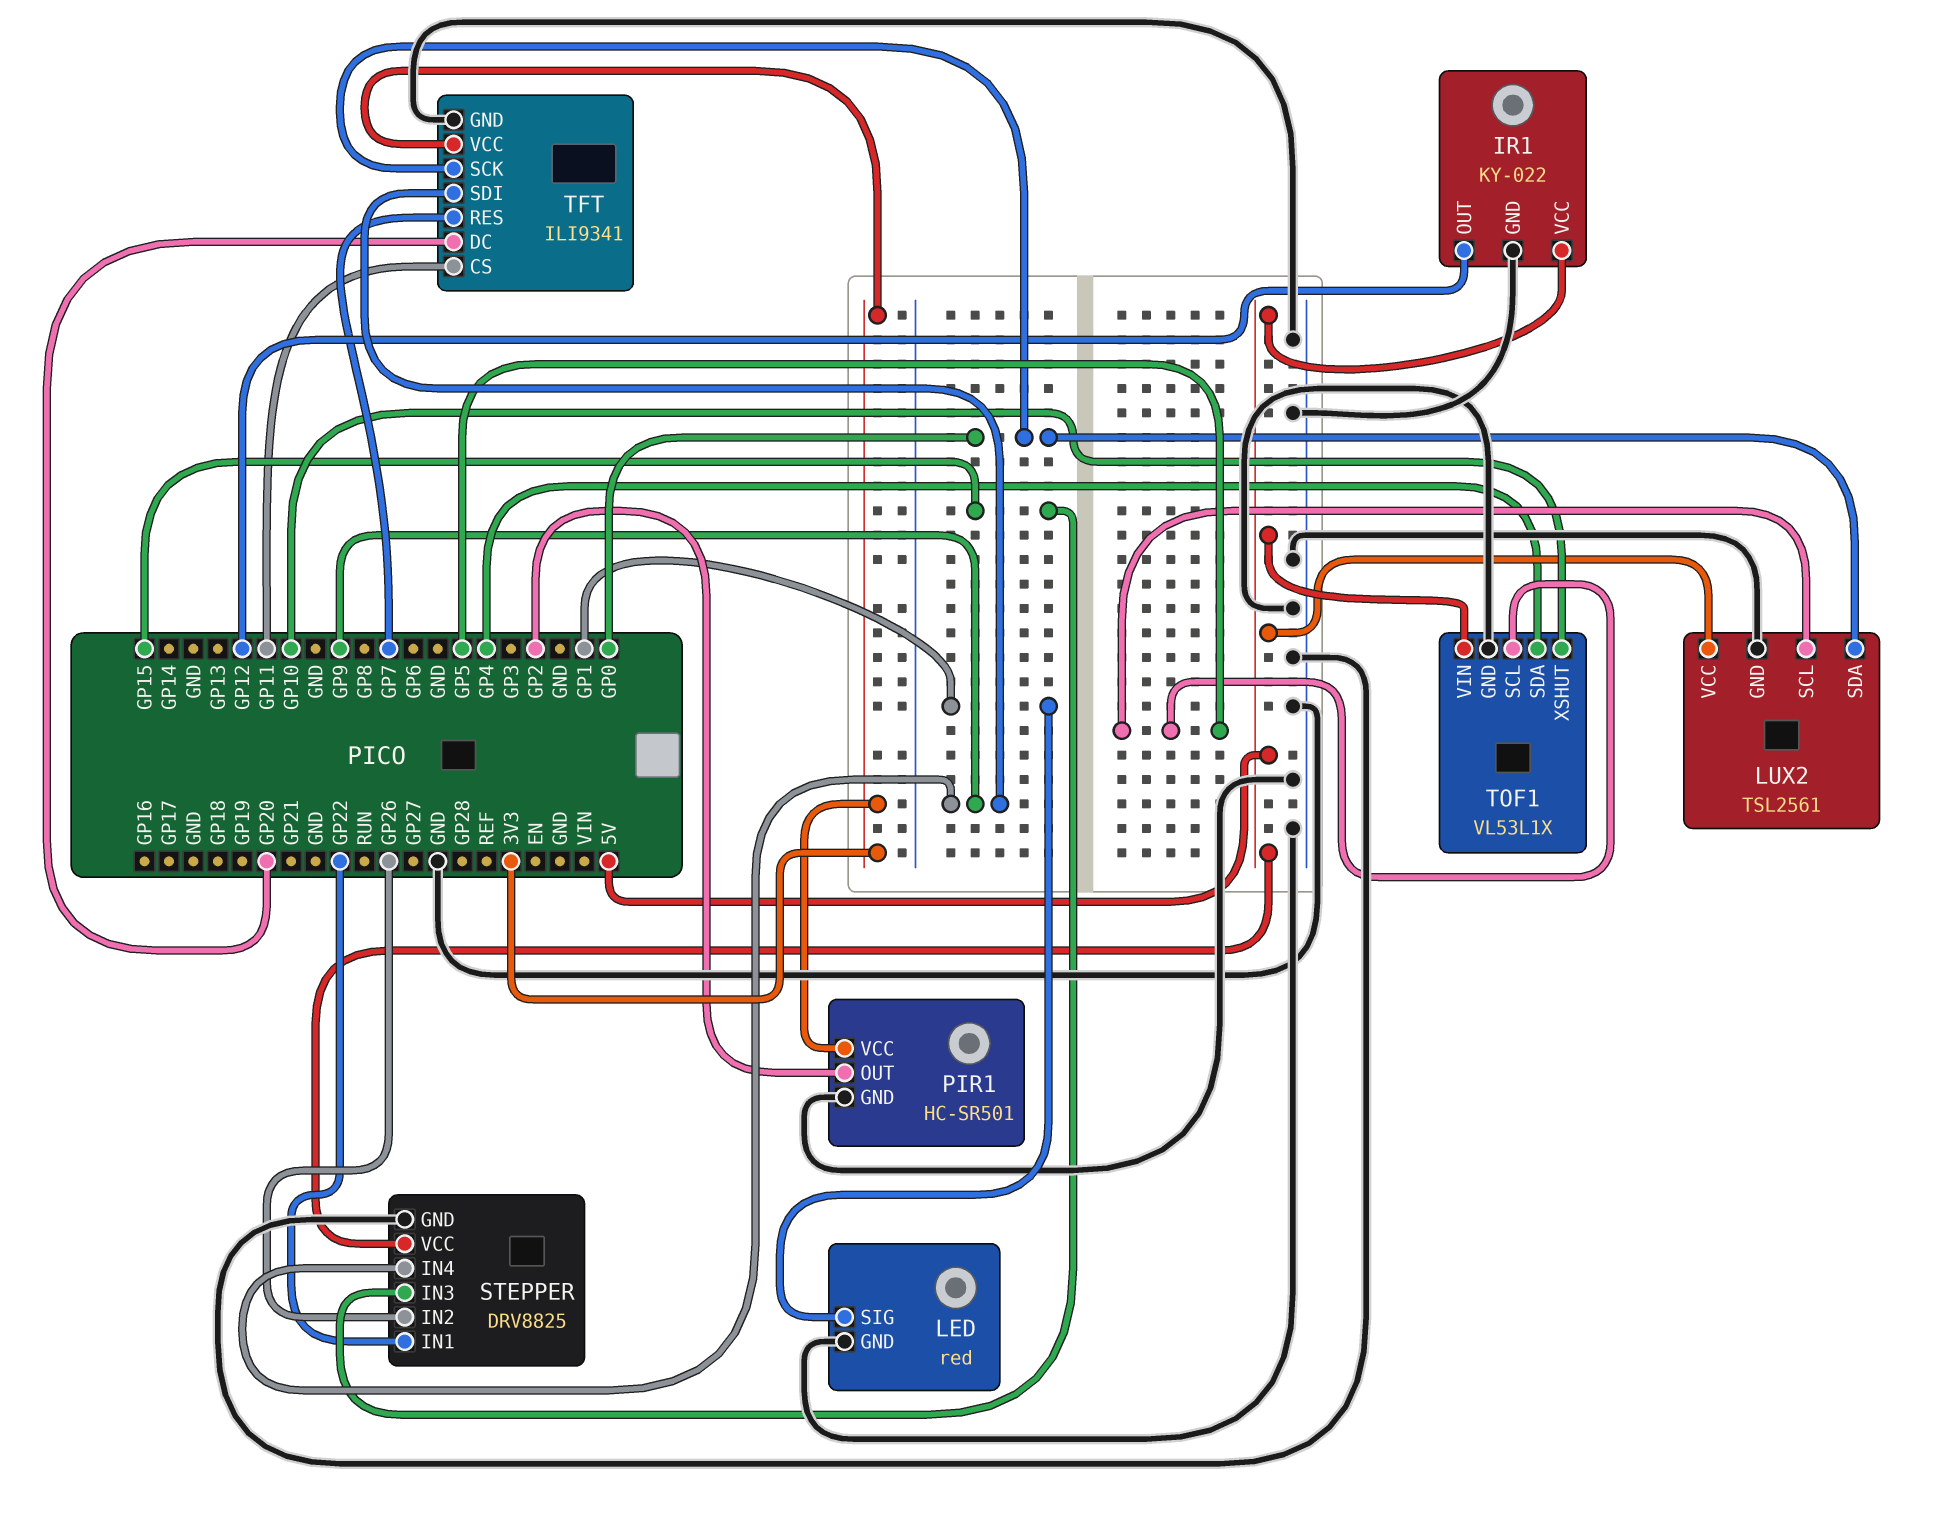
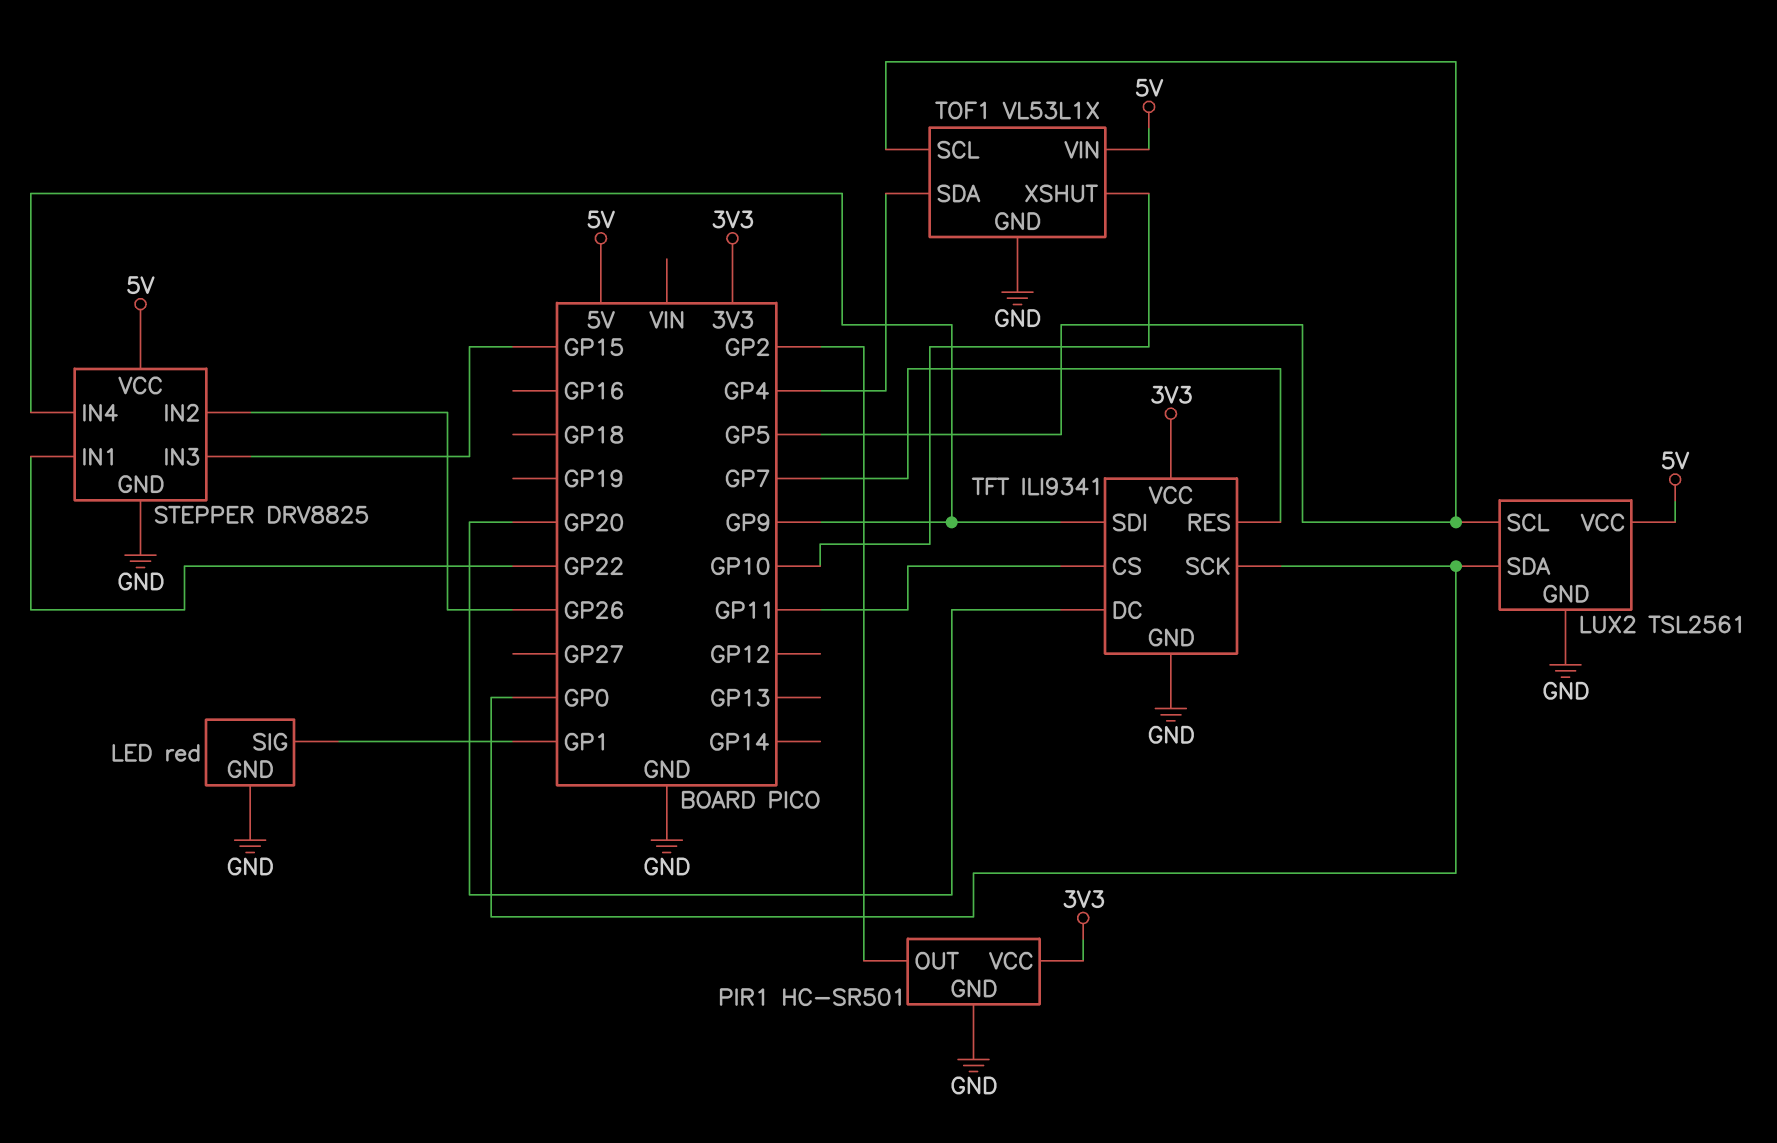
IR1: KY-022 -> none
IR1 pin GND: GND -> none
IR1 pin OUT: GP12 -> none
IR1 pin VCC: 5V -> none

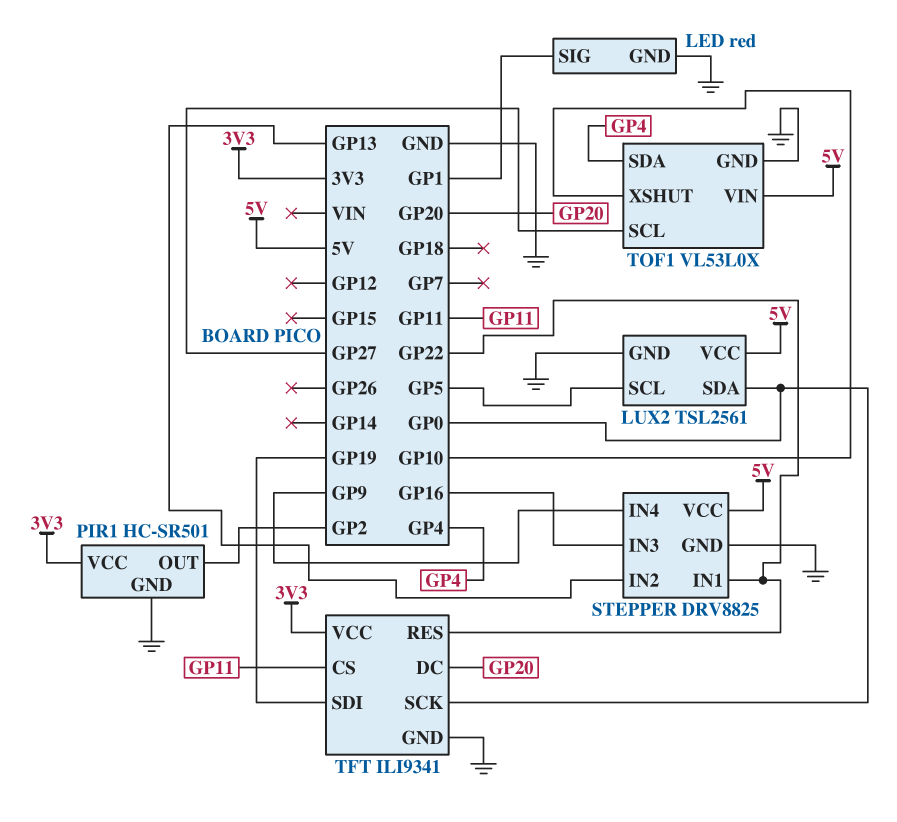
STEPPER pin IN2: GP26 -> GP13
STEPPER pin IN3: GP15 -> GP16
TFT pin RES: GP7 -> GP22
TFT pin SDI: GP9 -> GP19
TOF1: VL53L1X -> VL53L0X
TOF1 pin SCL: GP5 -> GP27

